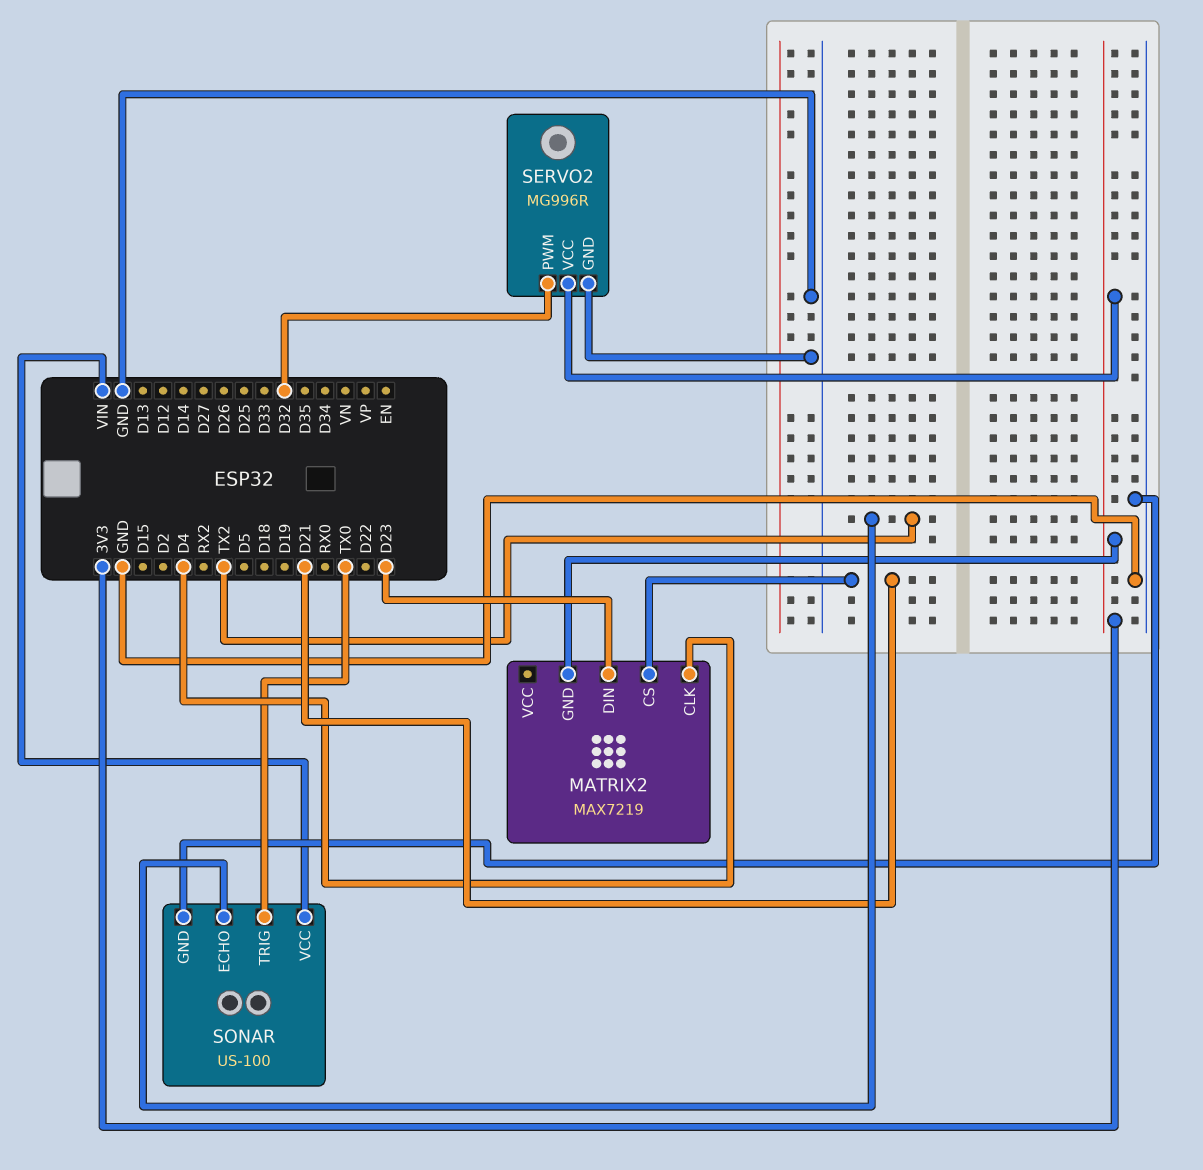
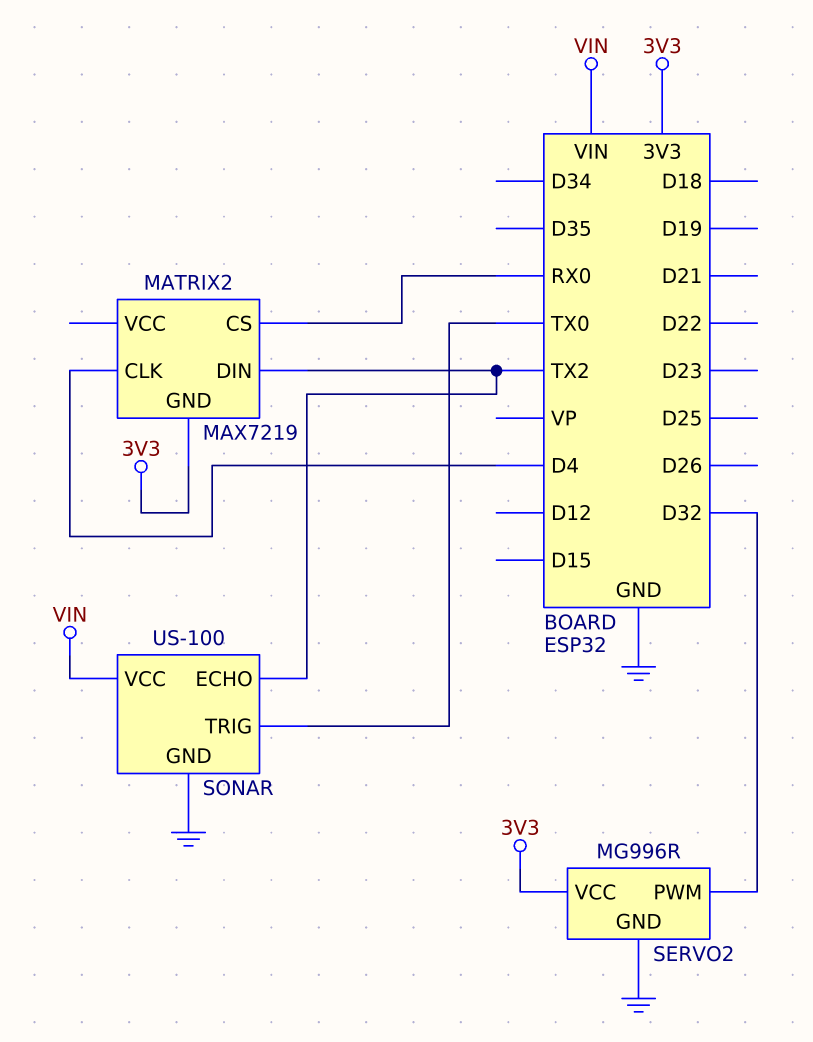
MATRIX2 pin CS: D21 -> RX0
MATRIX2 pin DIN: D23 -> TX2

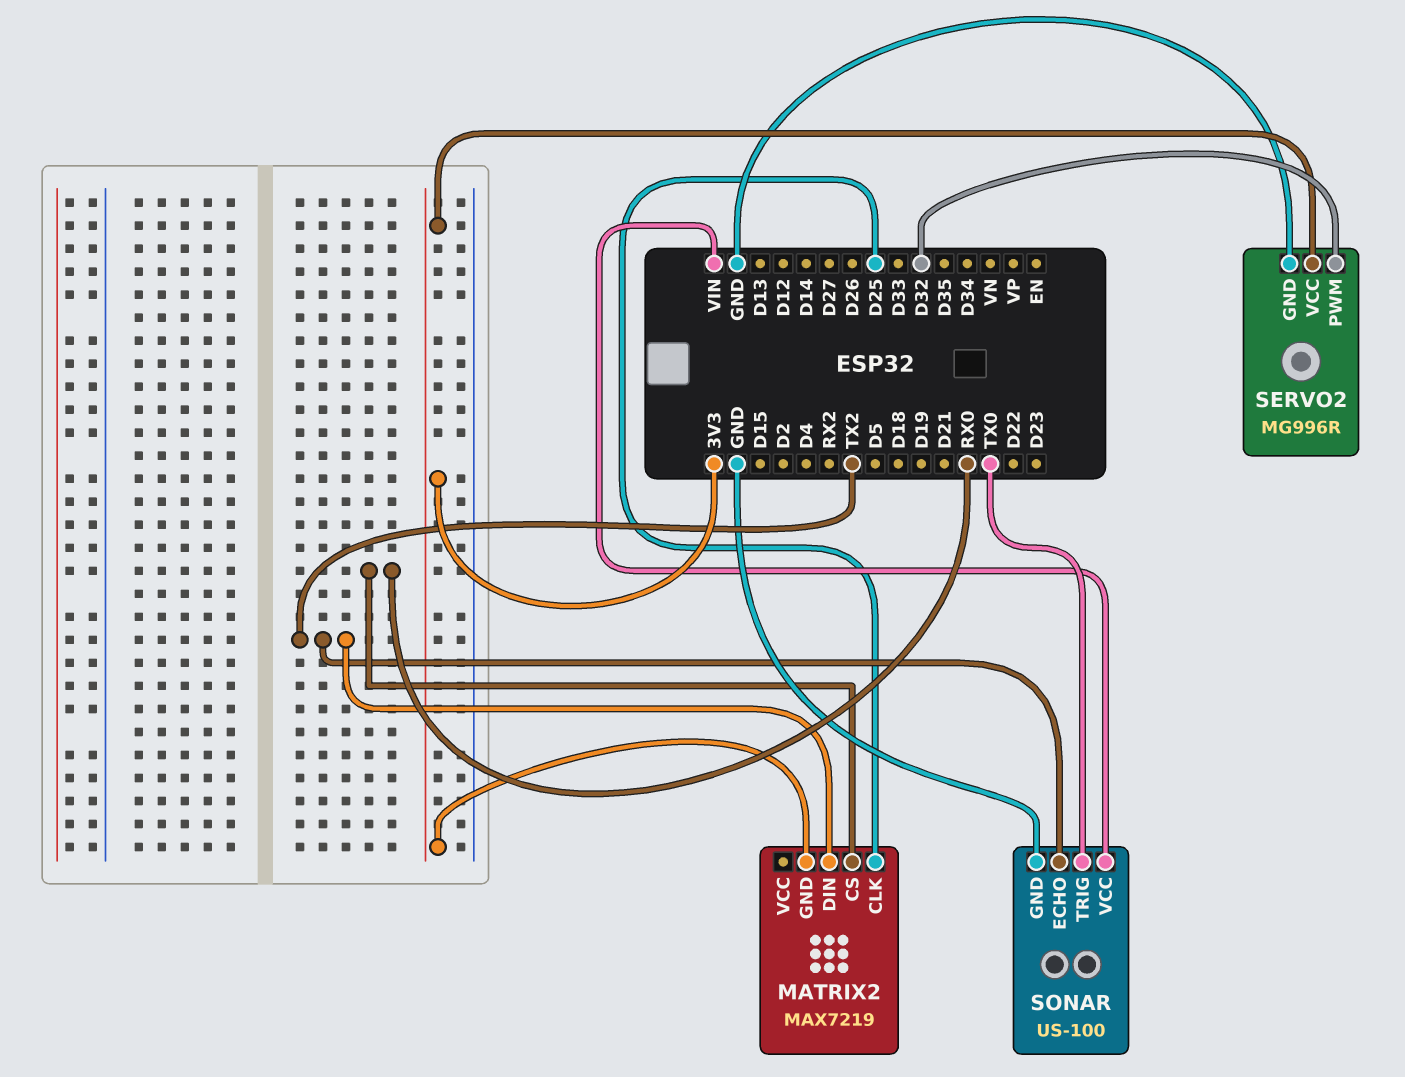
MATRIX2 pin CLK: D4 -> D25

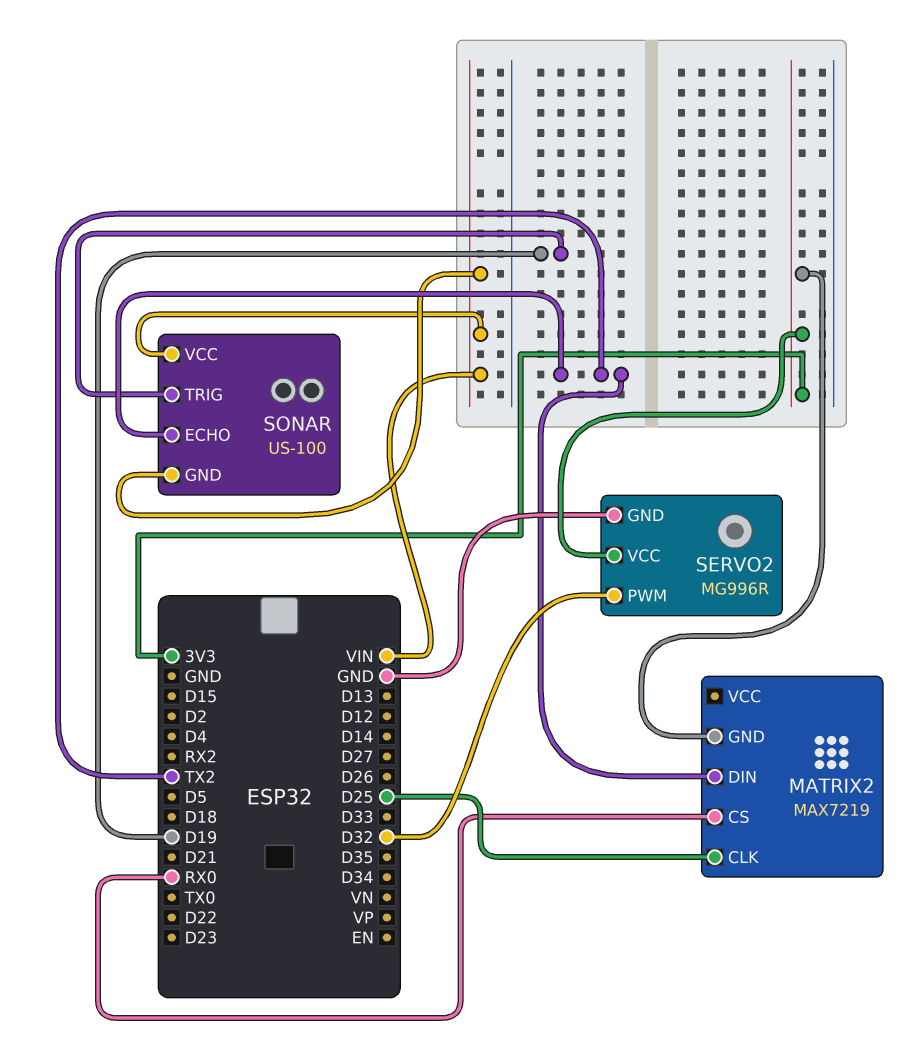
SONAR pin GND: GND -> VIN
SONAR pin TRIG: TX0 -> D19

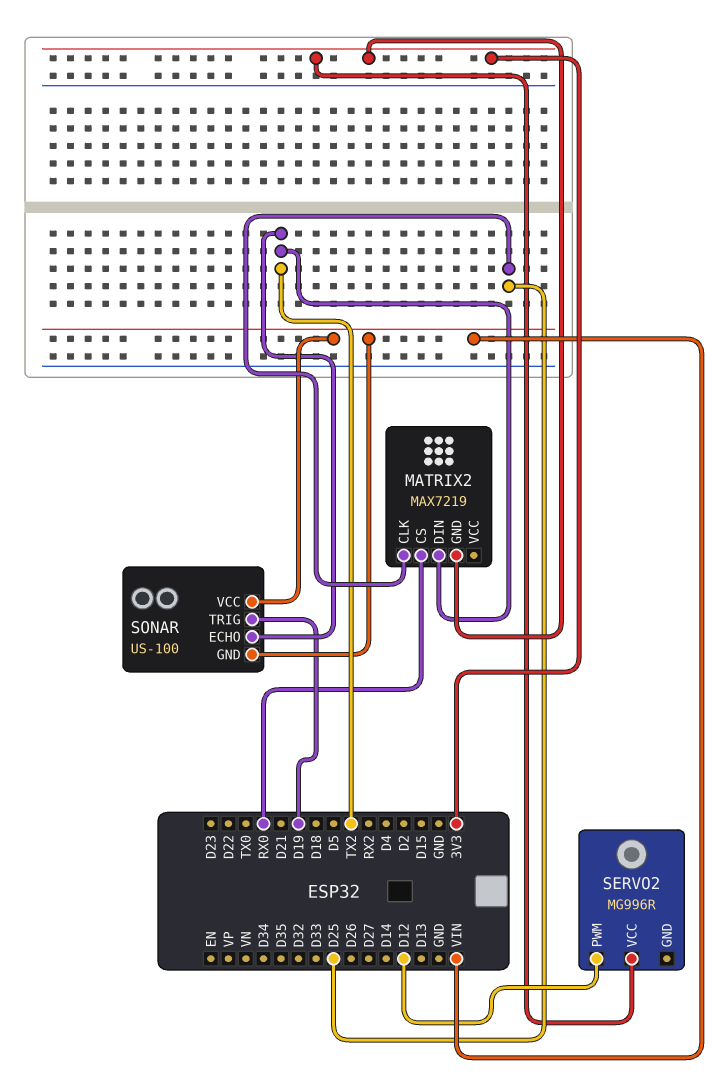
SERVO2 pin GND: GND -> none
SERVO2 pin PWM: D32 -> D12

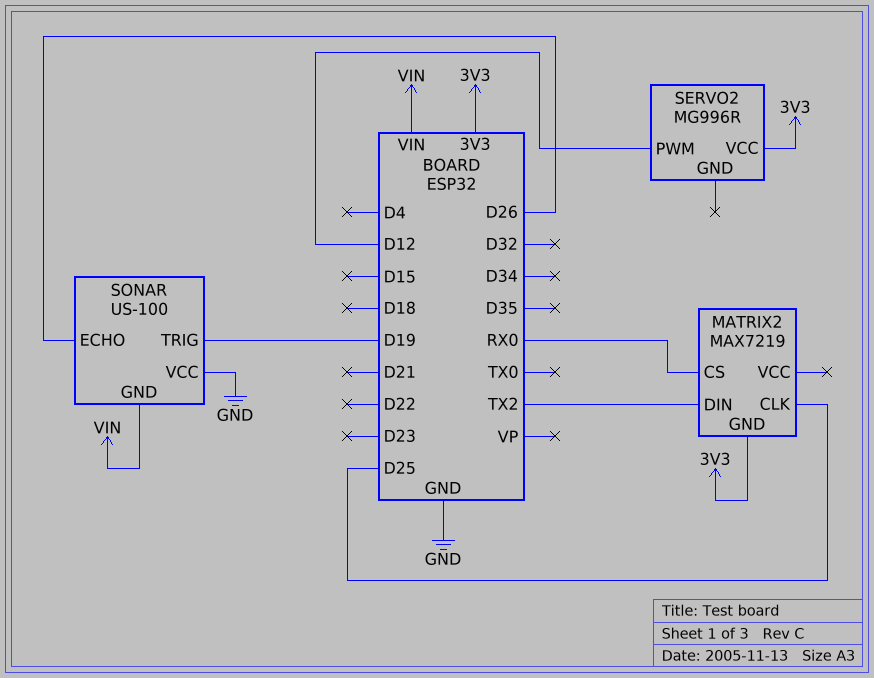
SONAR pin ECHO: TX2 -> D26
SONAR pin VCC: VIN -> GND

